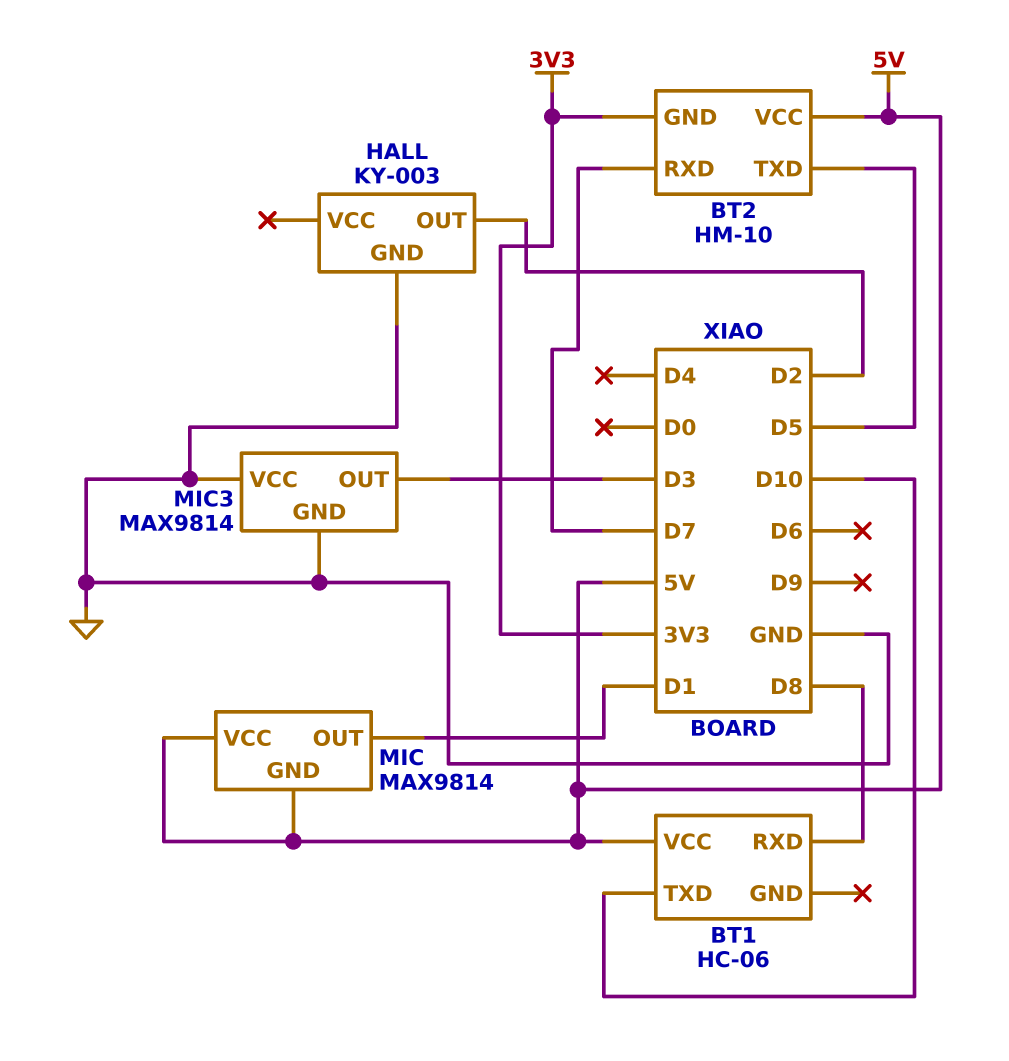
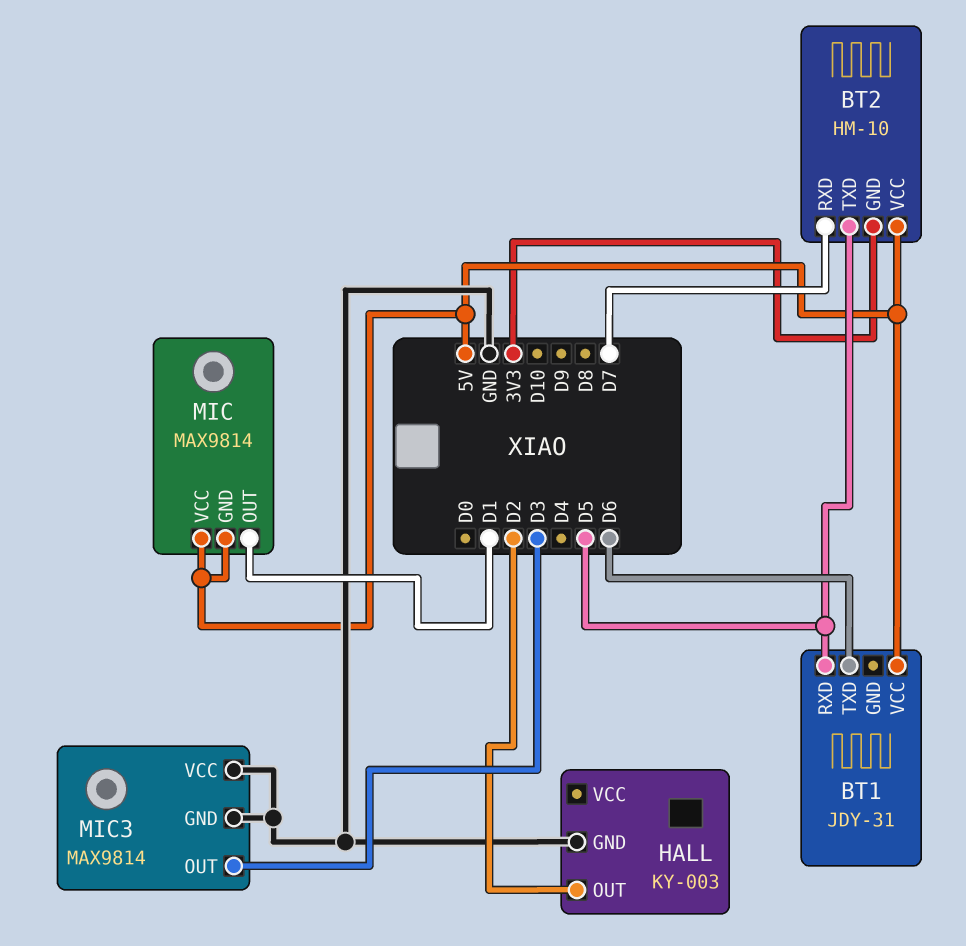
BT1: HC-06 -> JDY-31
BT1 pin RXD: D8 -> D5
BT1 pin TXD: D10 -> D6

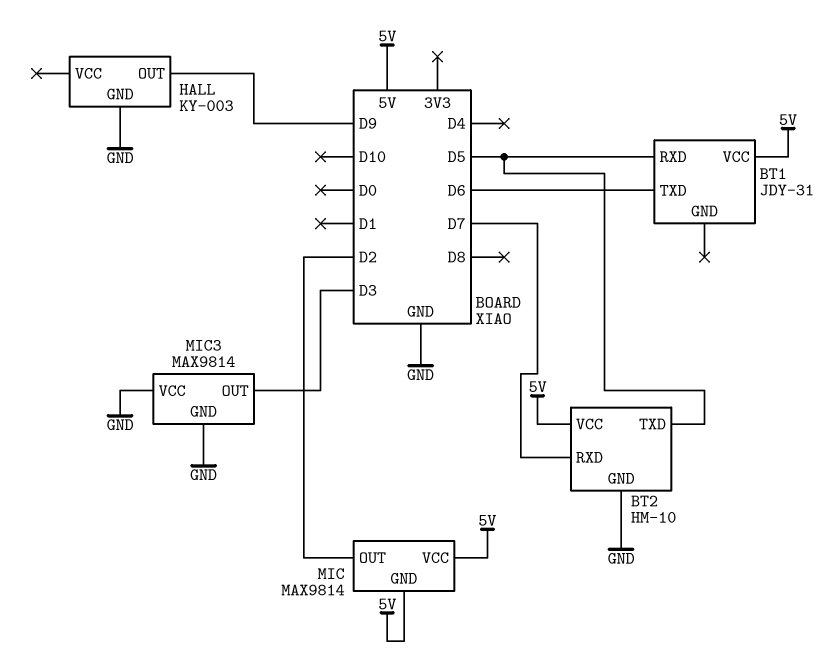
BT2 pin GND: 3V3 -> GND
HALL pin OUT: D2 -> D9
MIC pin OUT: D1 -> D2

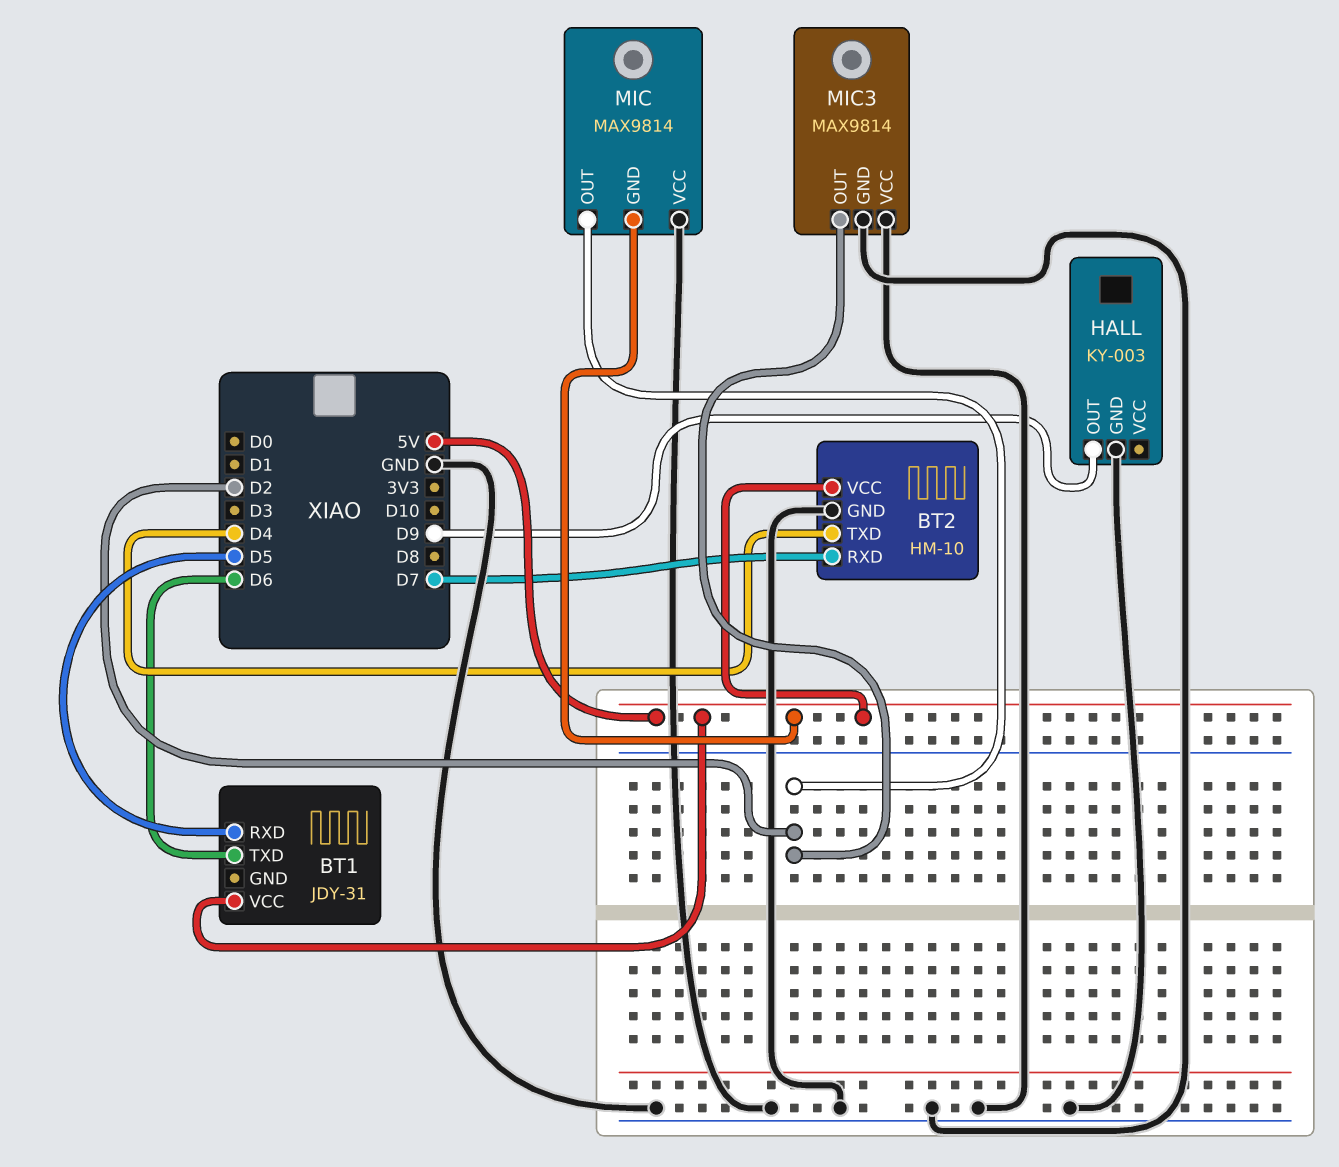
BT2 pin TXD: D5 -> D4
MIC pin VCC: 5V -> GND
MIC3 pin OUT: D3 -> D2

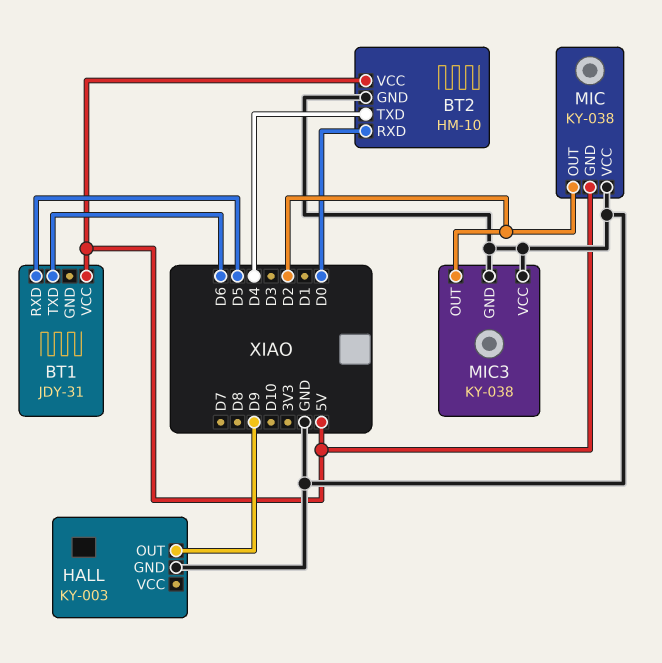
BT2 pin RXD: D7 -> D0
MIC: MAX9814 -> KY-038
MIC3: MAX9814 -> KY-038

